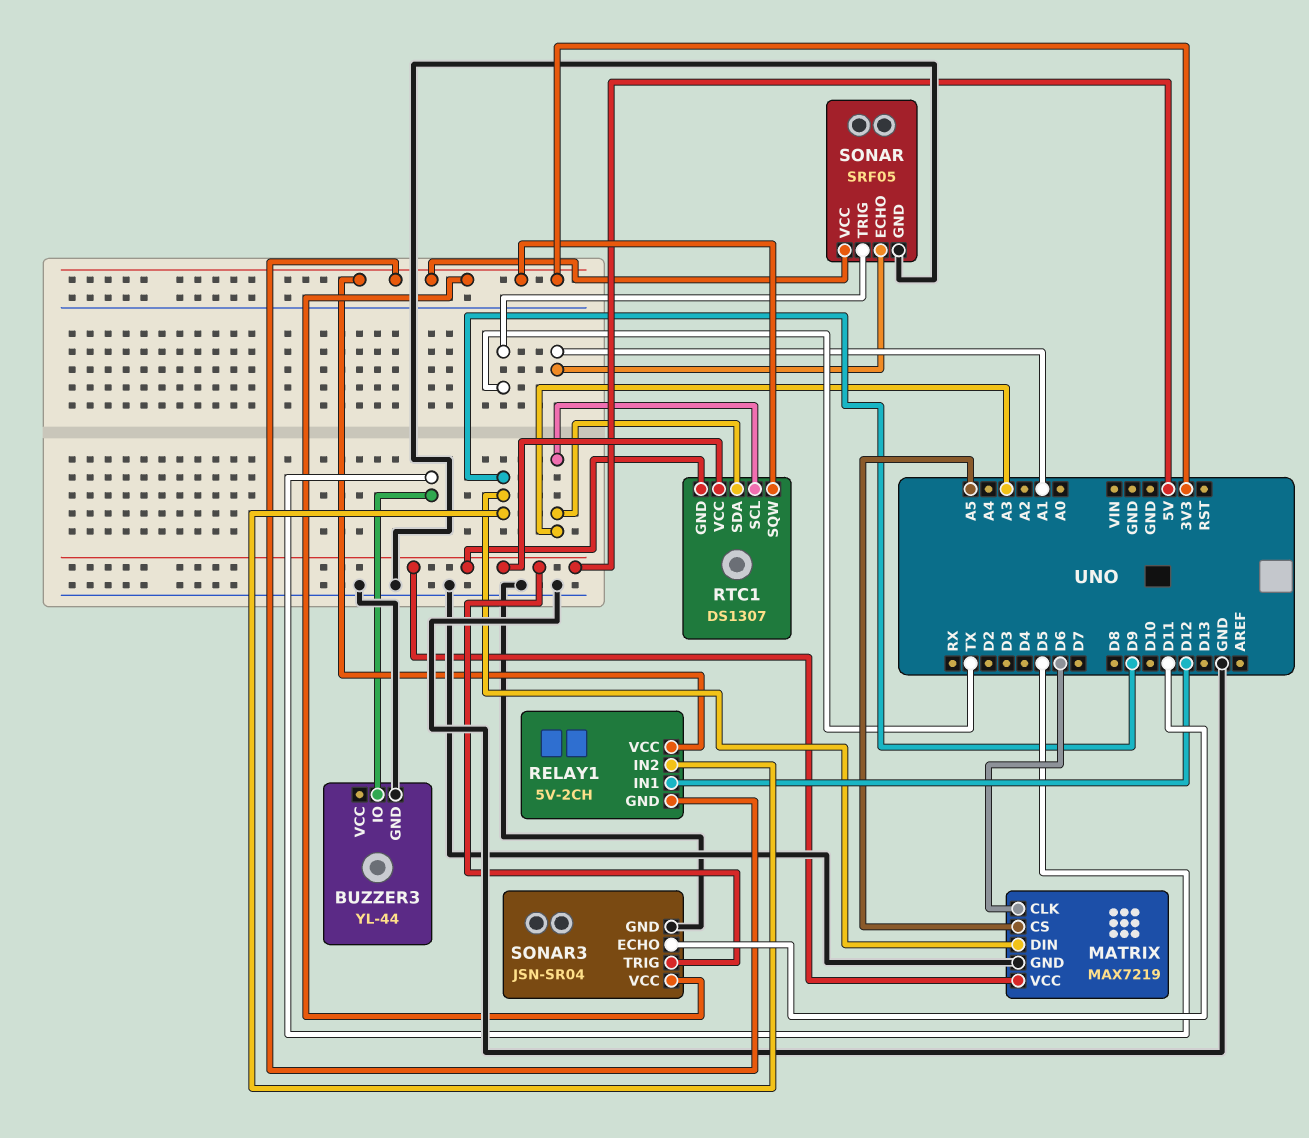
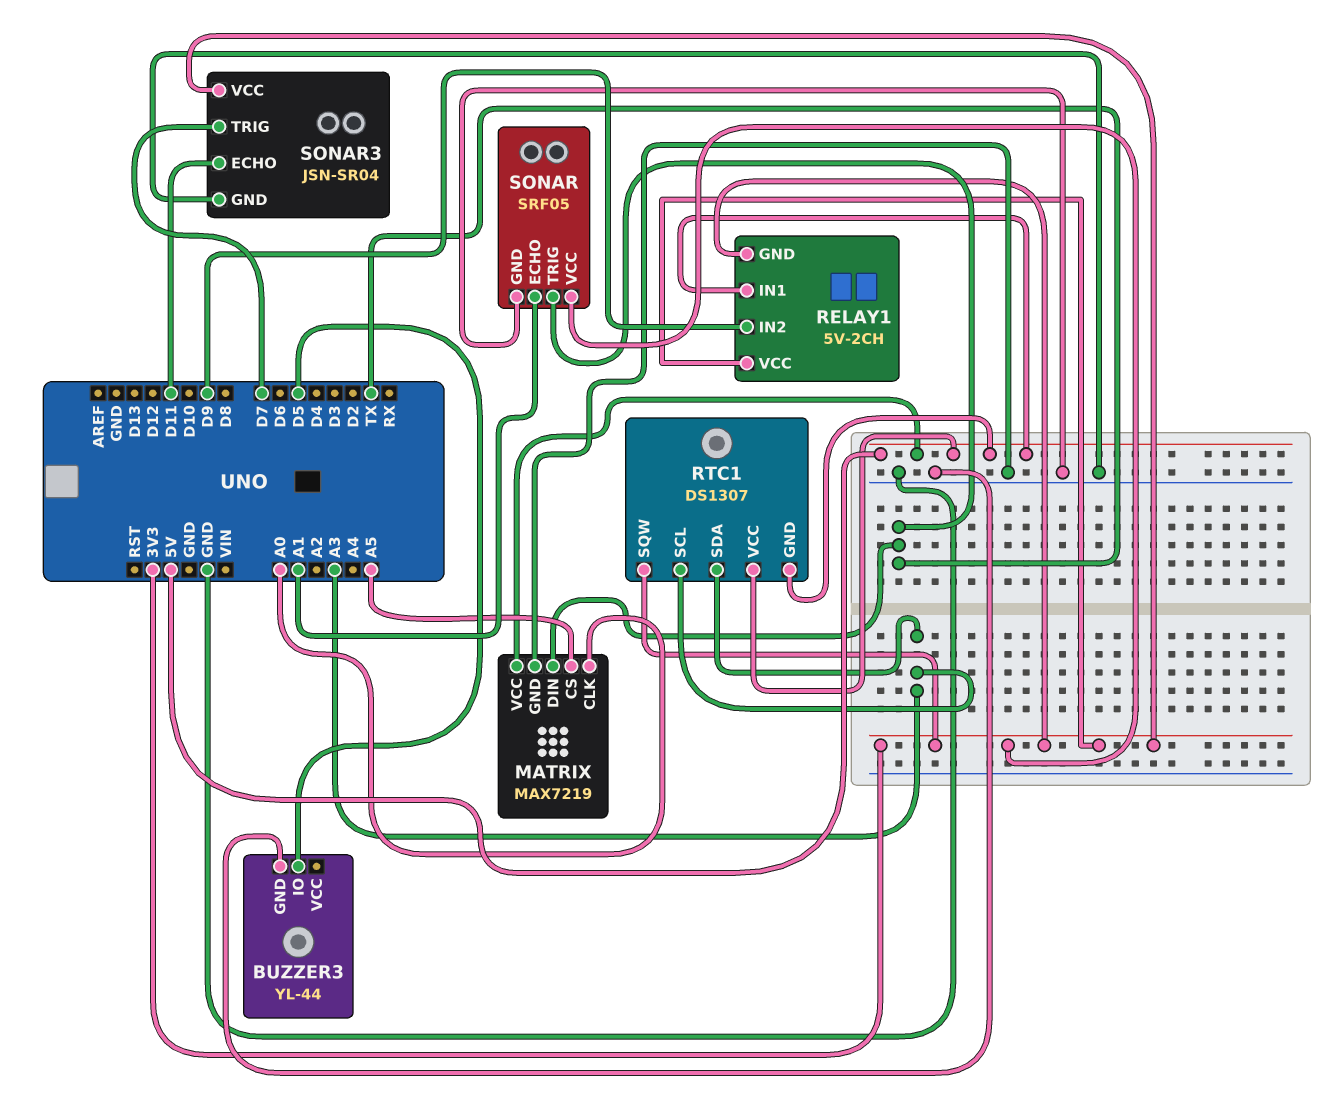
MATRIX pin CLK: D6 -> A0
MATRIX pin DIN: D9 -> TX
RELAY1 pin IN1: D12 -> 5V
SONAR3 pin TRIG: 5V -> D7

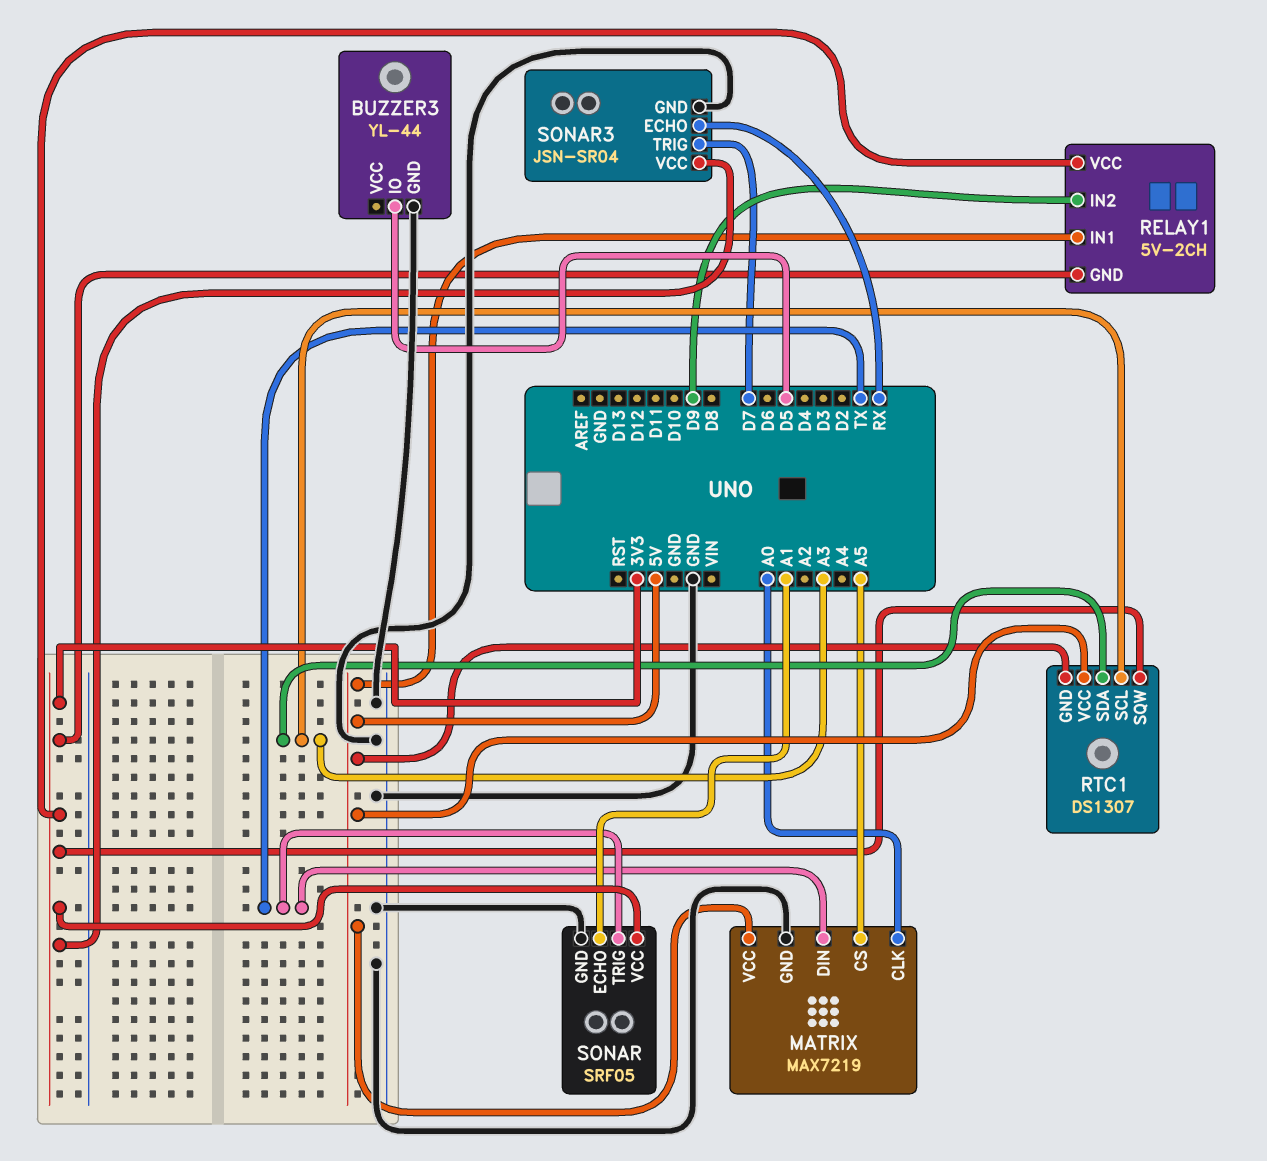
SONAR3 pin ECHO: D11 -> RX

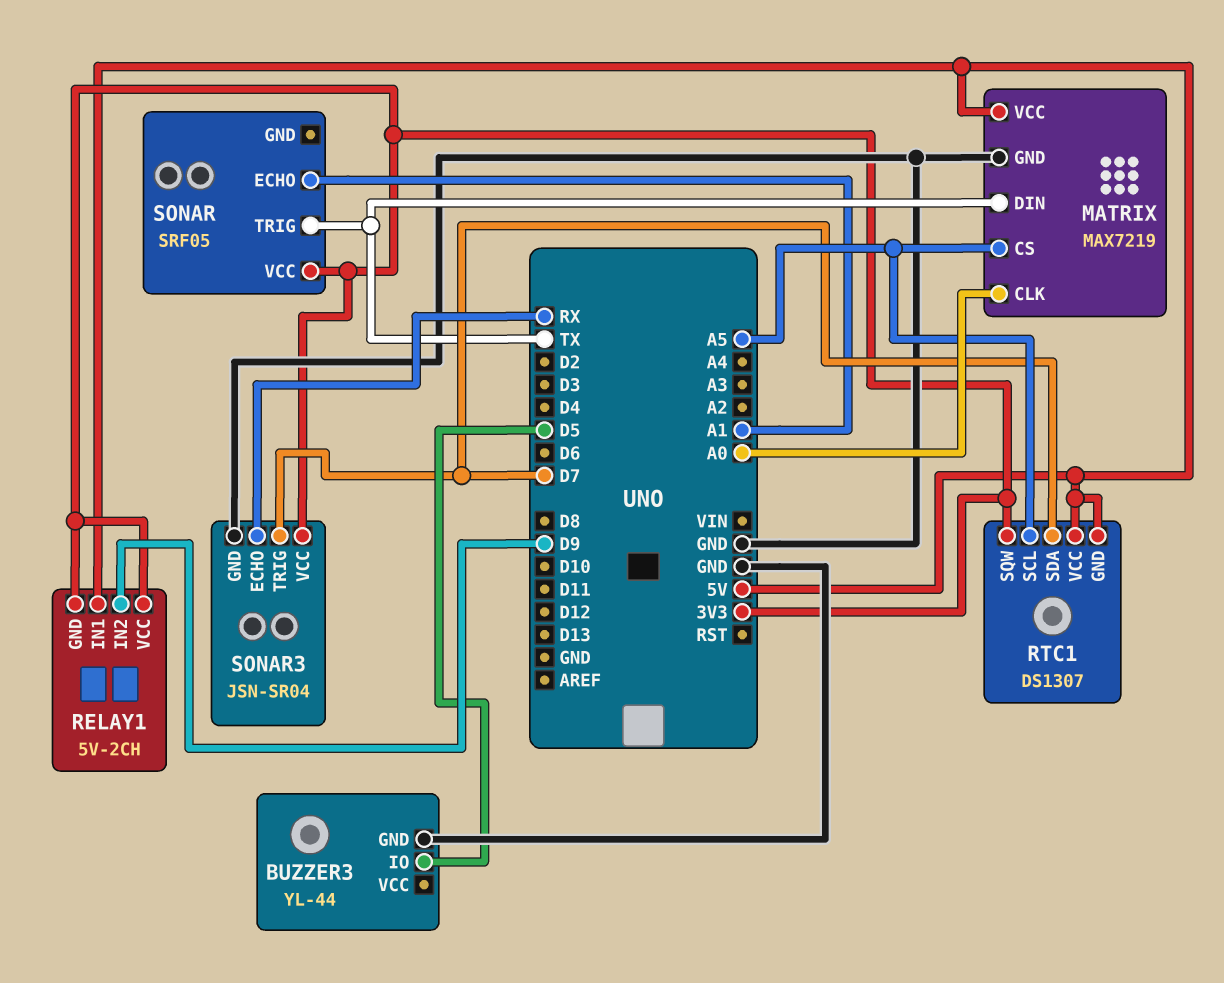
RTC1 pin SCL: A3 -> A5
RTC1 pin SDA: A3 -> D7
SONAR pin GND: GND -> none

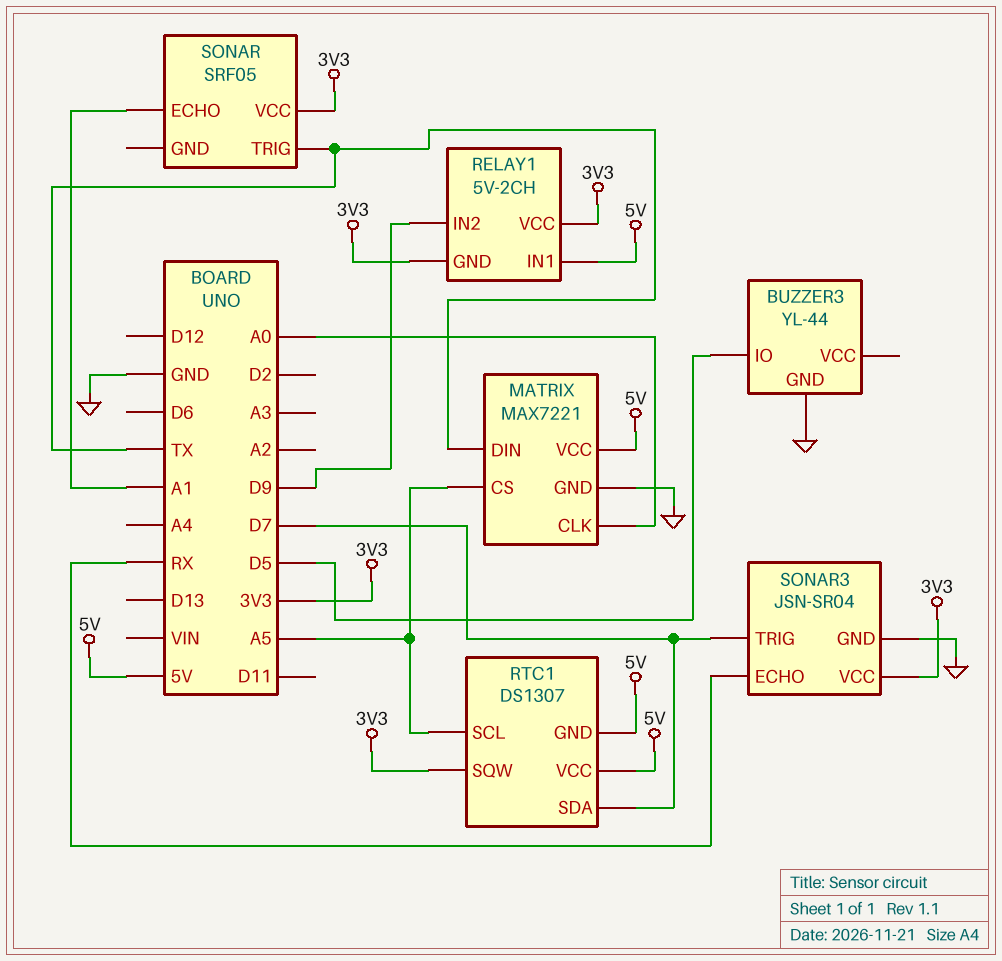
MATRIX: MAX7219 -> MAX7221

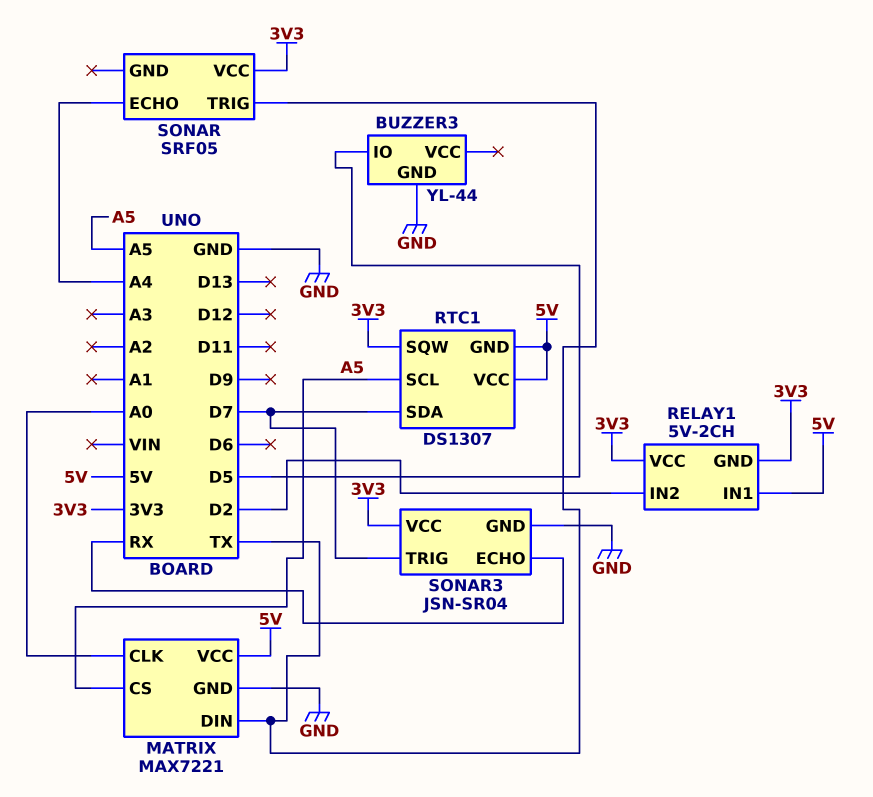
RELAY1 pin IN2: D9 -> D2
SONAR pin ECHO: A1 -> A4

